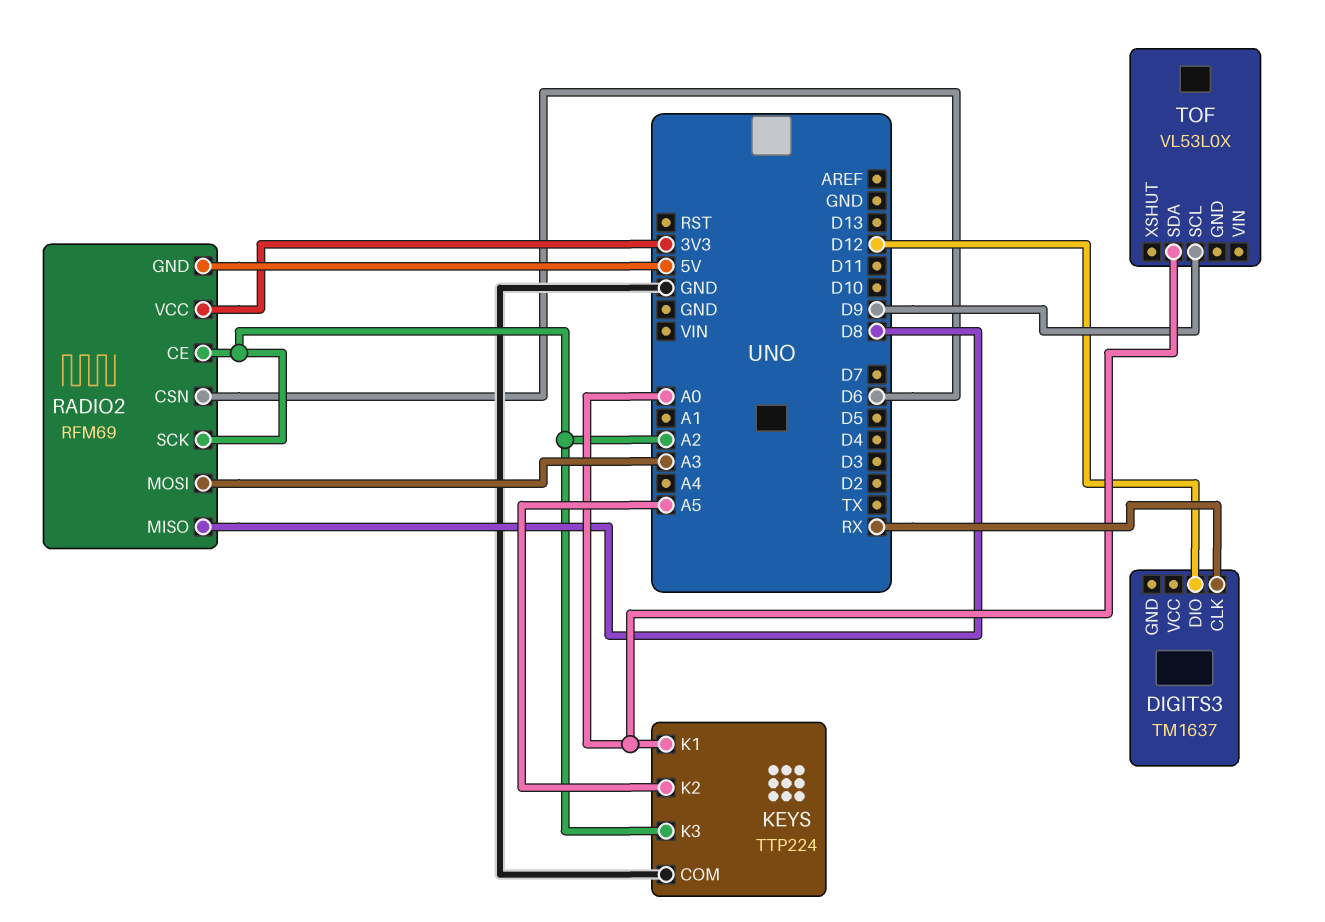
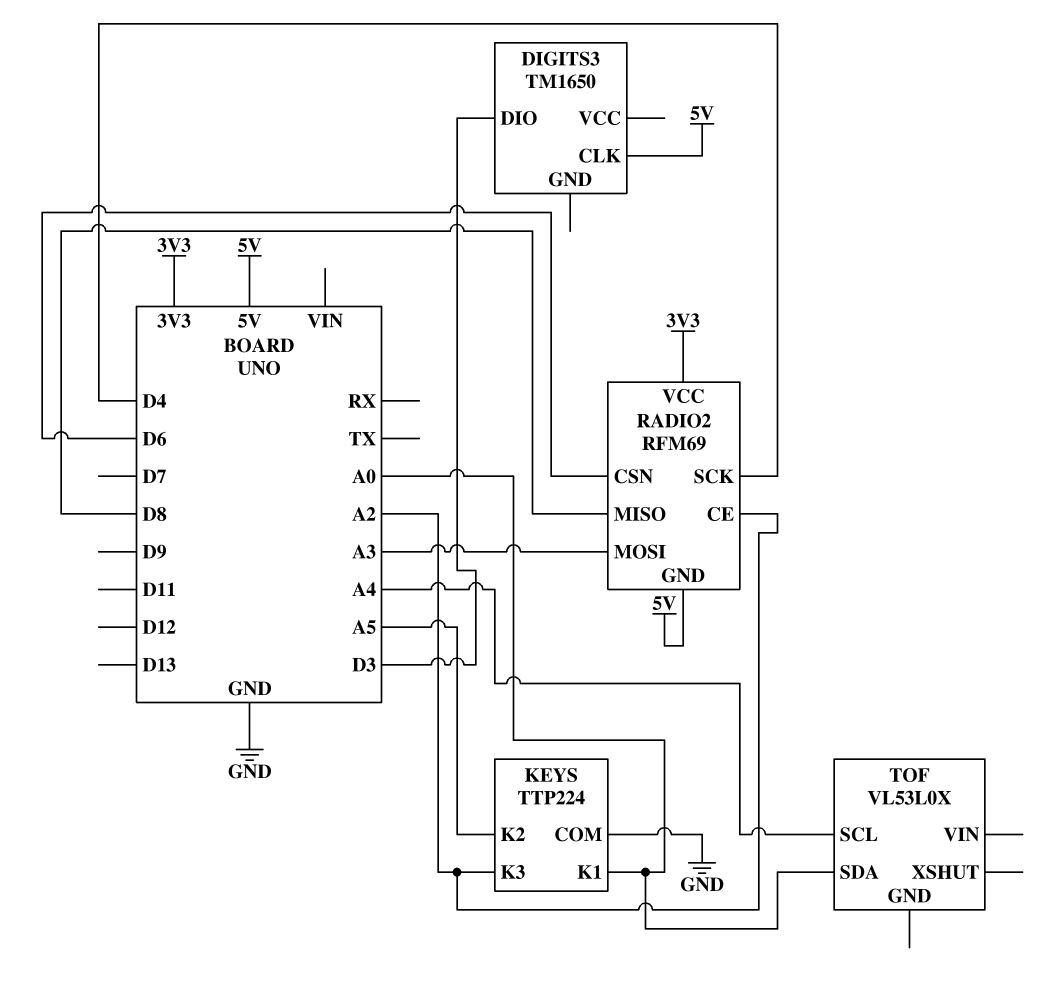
DIGITS3: TM1637 -> TM1650
DIGITS3 pin CLK: RX -> 5V
DIGITS3 pin DIO: D12 -> D3
RADIO2 pin SCK: A2 -> D4
TOF pin SCL: D9 -> A4

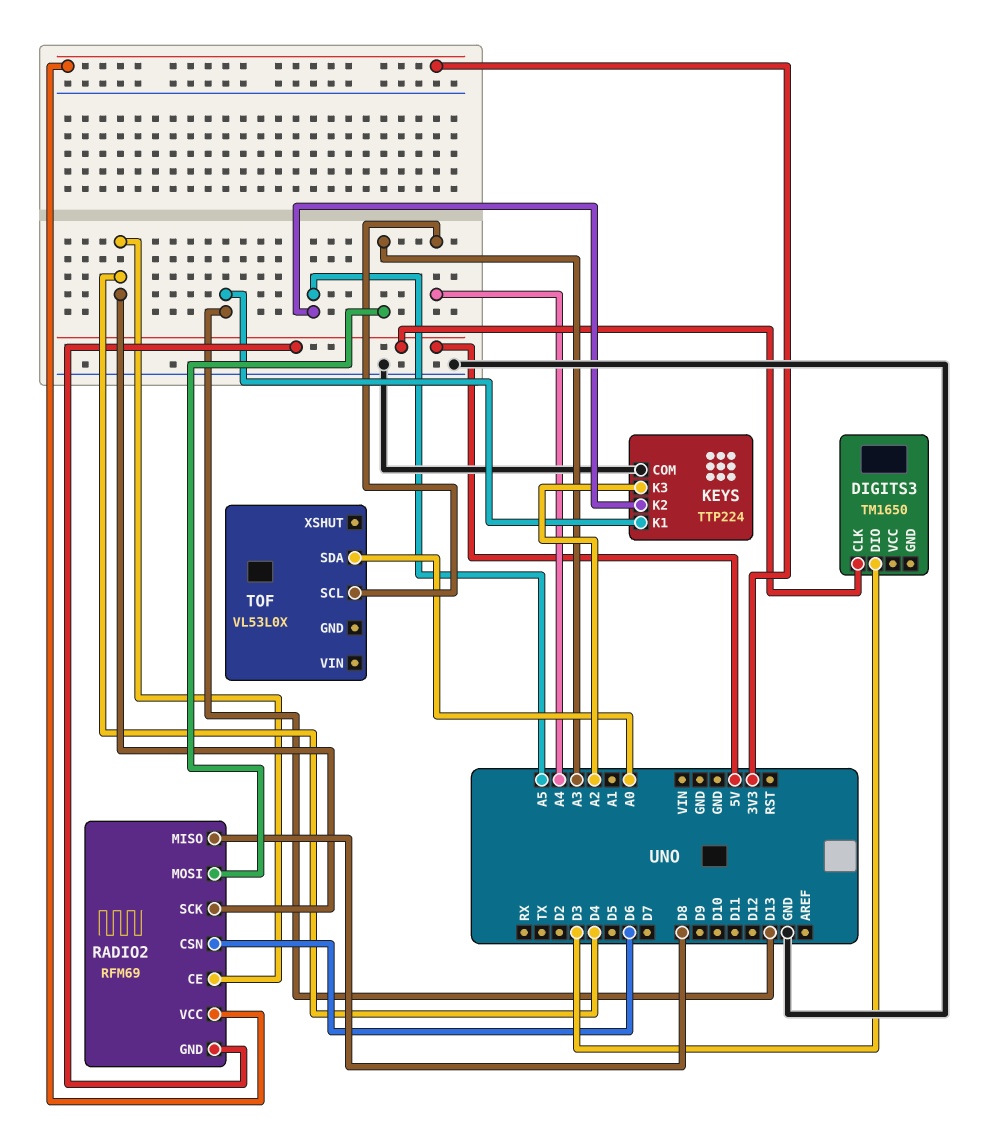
KEYS pin K1: A0 -> D13
RADIO2 pin CE: A2 -> D4

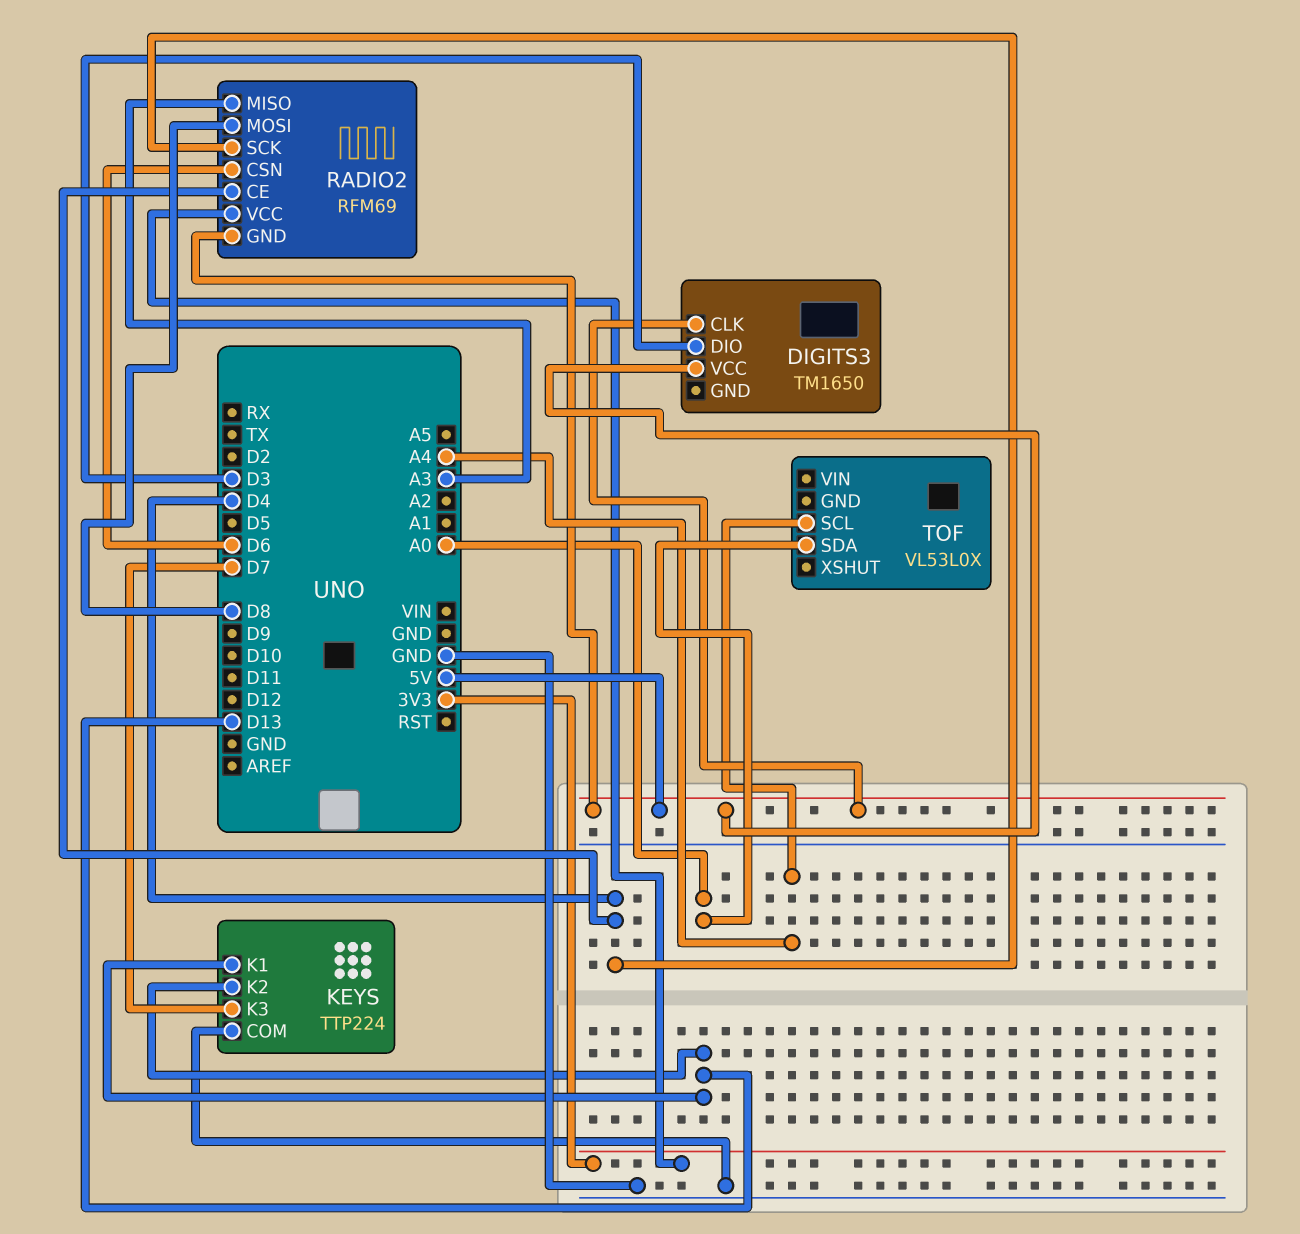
DIGITS3 pin VCC: none -> 5V
KEYS pin K2: A5 -> D13
KEYS pin K3: A2 -> D7
RADIO2 pin MISO: D8 -> A3
RADIO2 pin MOSI: A3 -> D8

